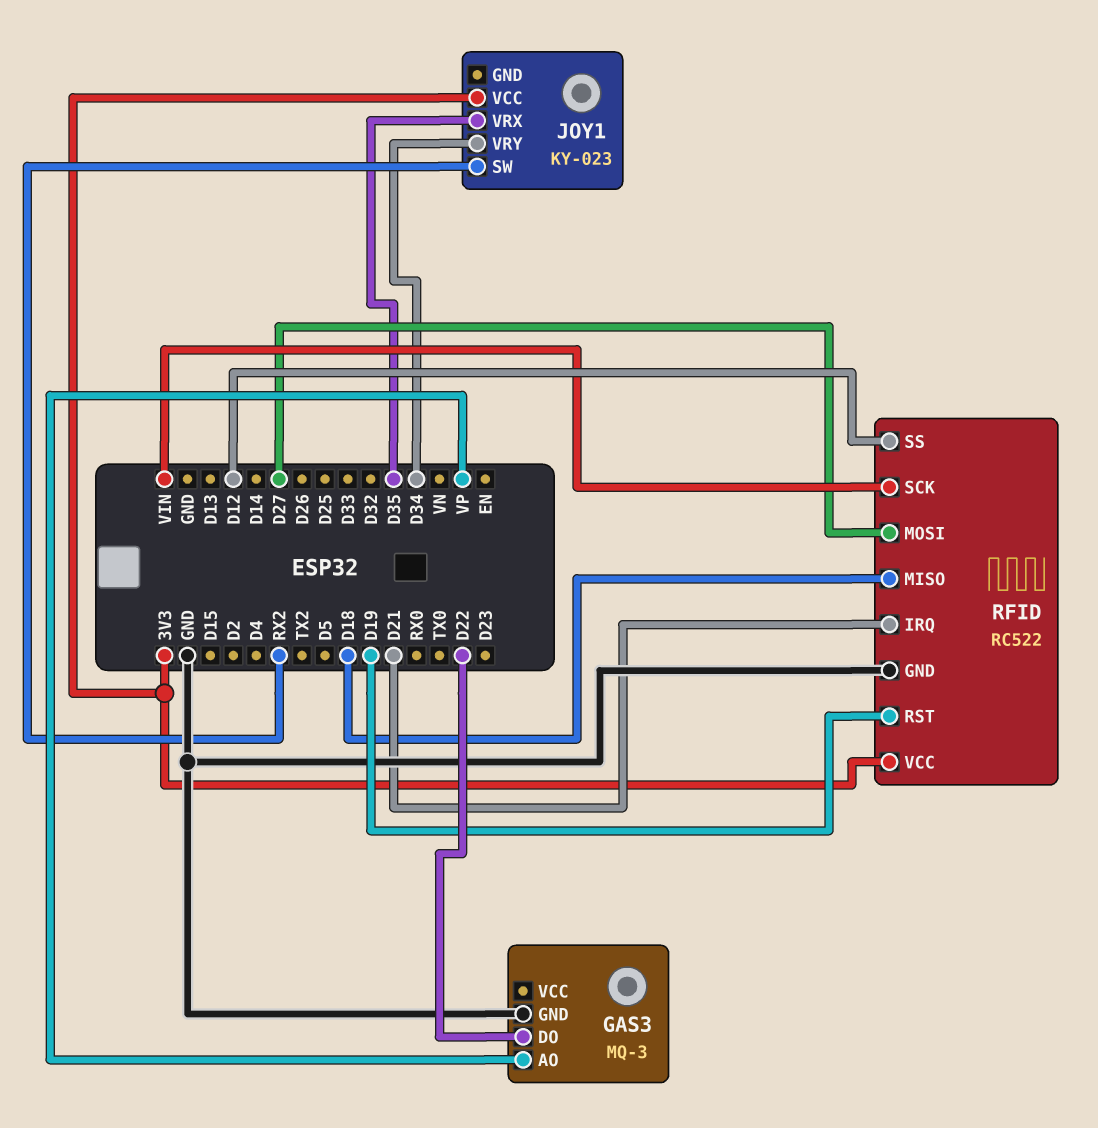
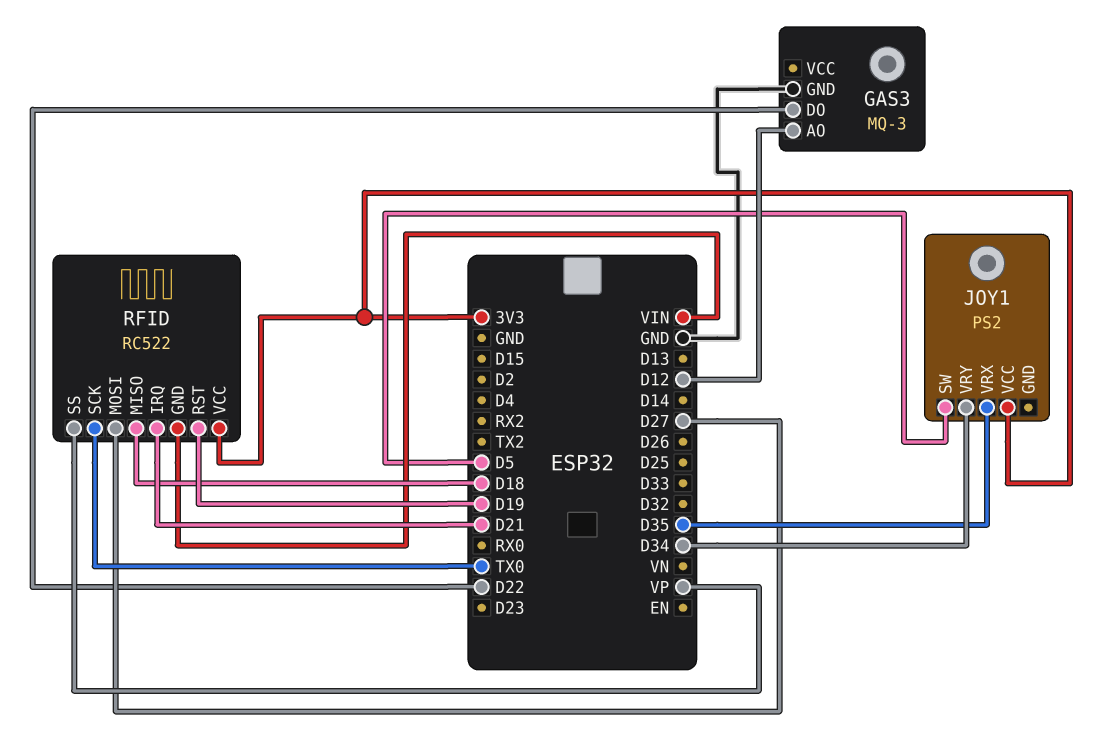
GAS3 pin AO: VP -> D12
JOY1: KY-023 -> PS2
JOY1 pin SW: RX2 -> D5
RFID pin GND: GND -> VIN
RFID pin SCK: VIN -> TX0
RFID pin SS: D12 -> VP

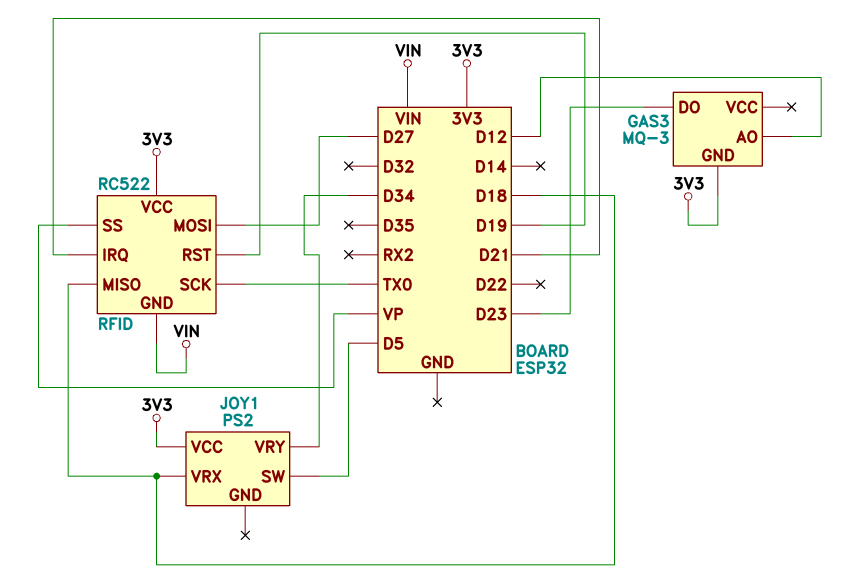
GAS3 pin DO: D22 -> D23
GAS3 pin GND: GND -> 3V3
JOY1 pin VRX: D35 -> D18

